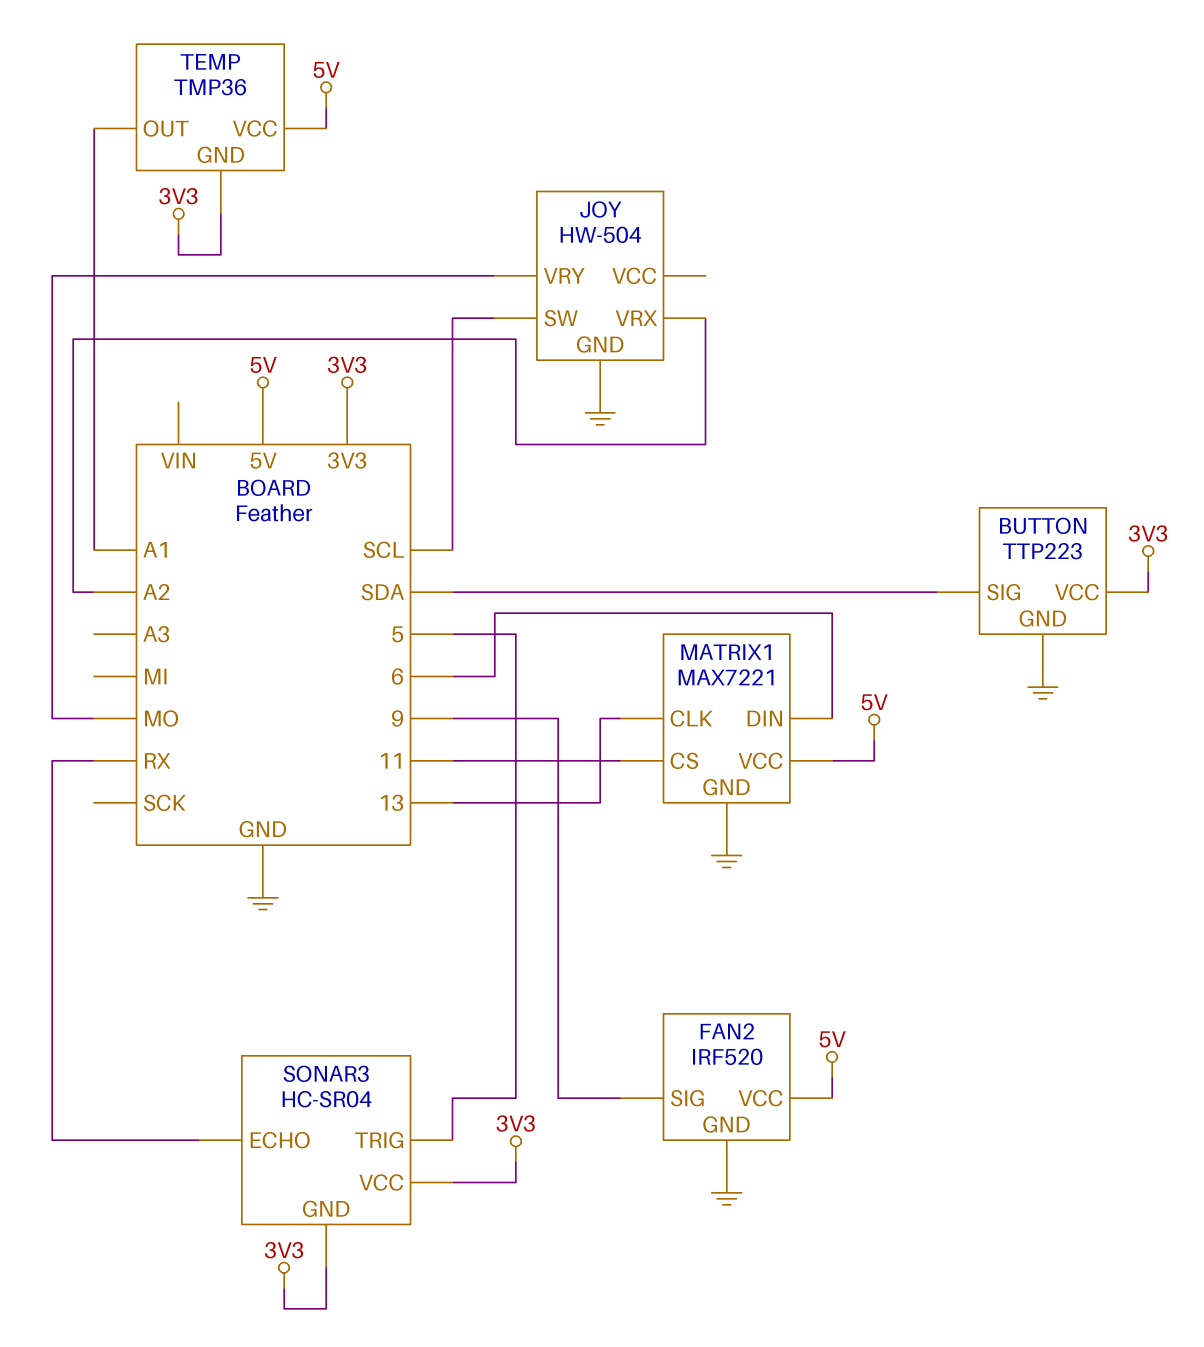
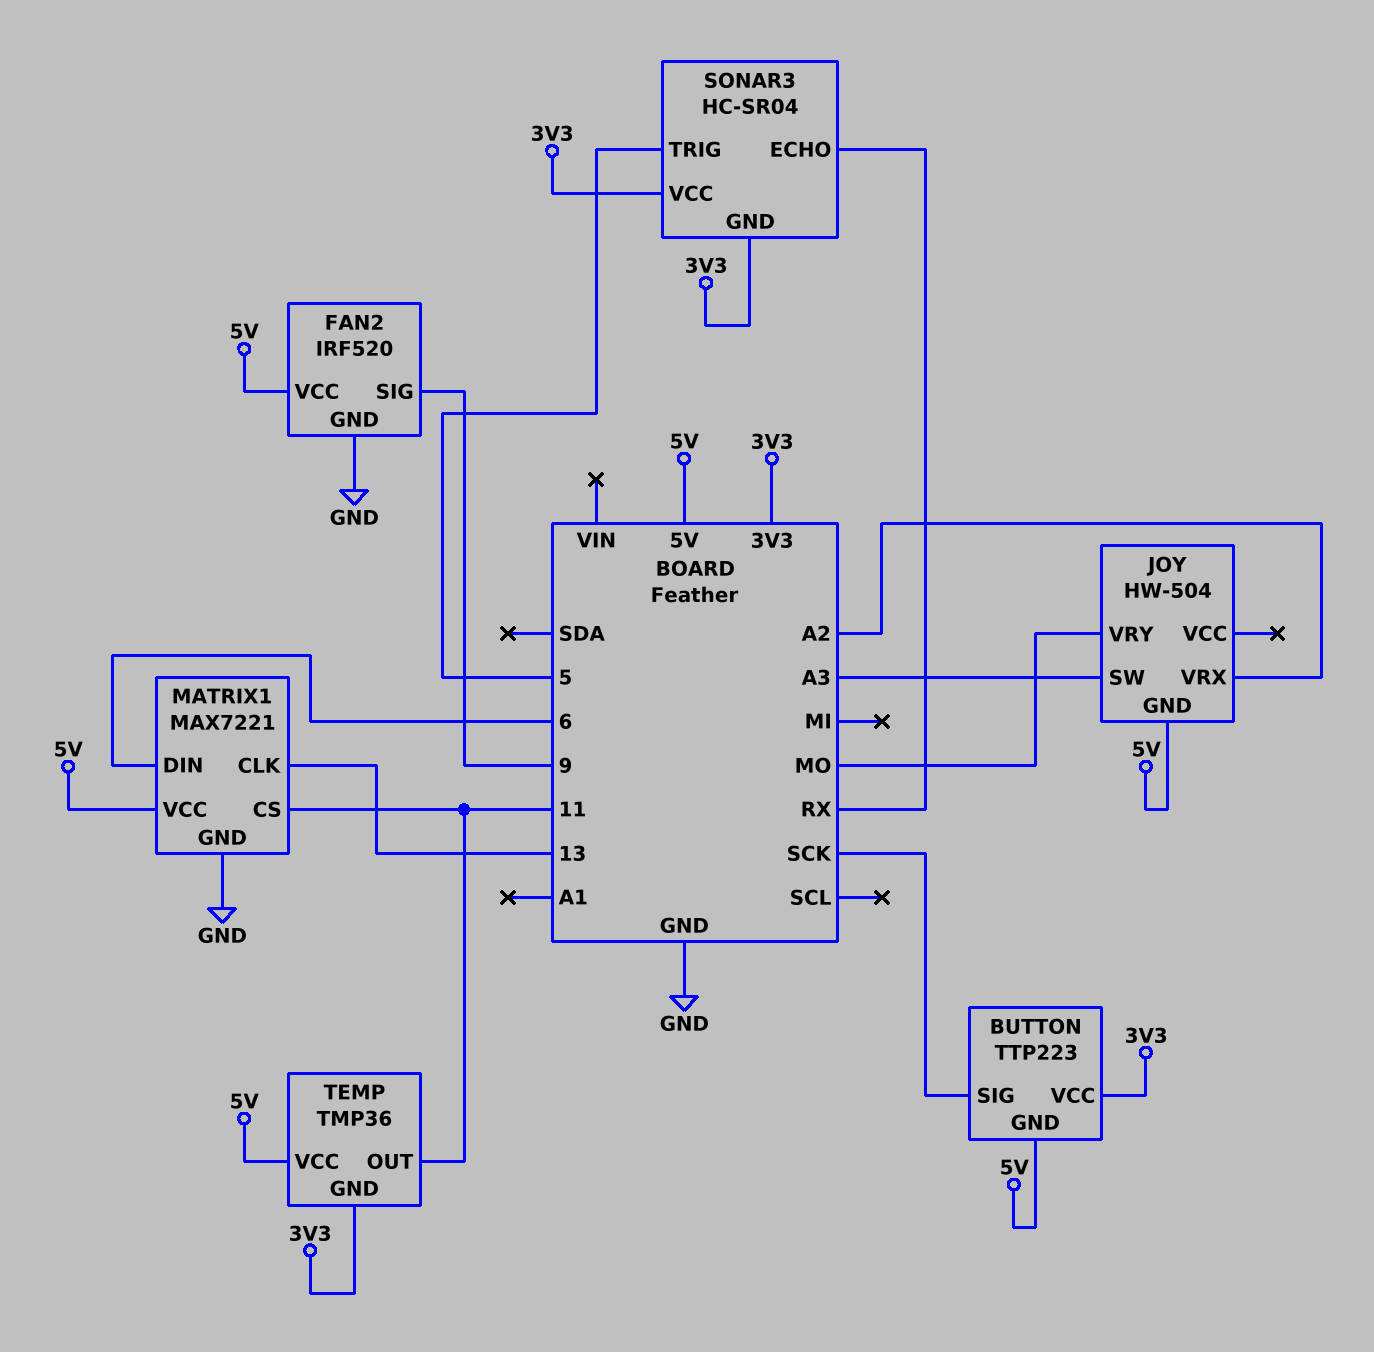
BUTTON pin GND: GND -> 5V
BUTTON pin SIG: SDA -> SCK
JOY pin GND: GND -> 5V
JOY pin SW: SCL -> A3
TEMP pin OUT: A1 -> 11

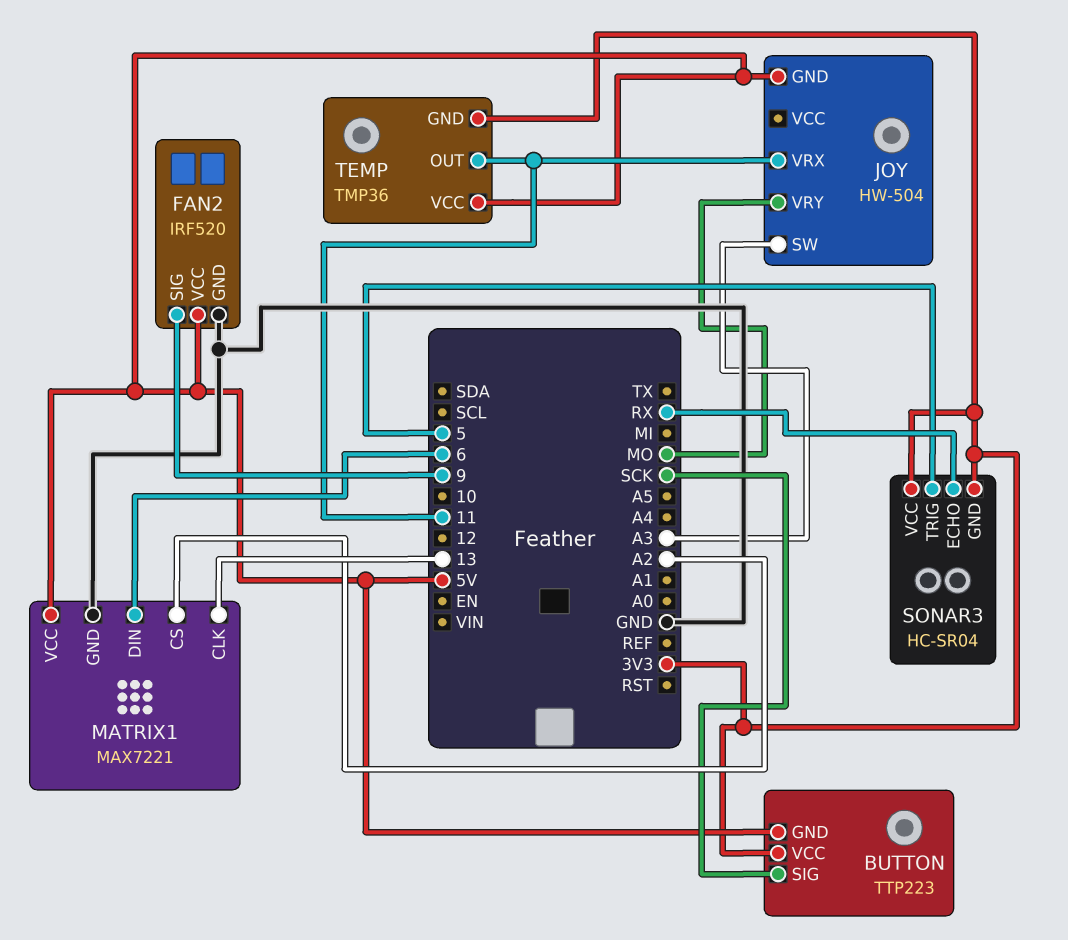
JOY pin VRX: A2 -> 11
MATRIX1 pin CS: 11 -> A2

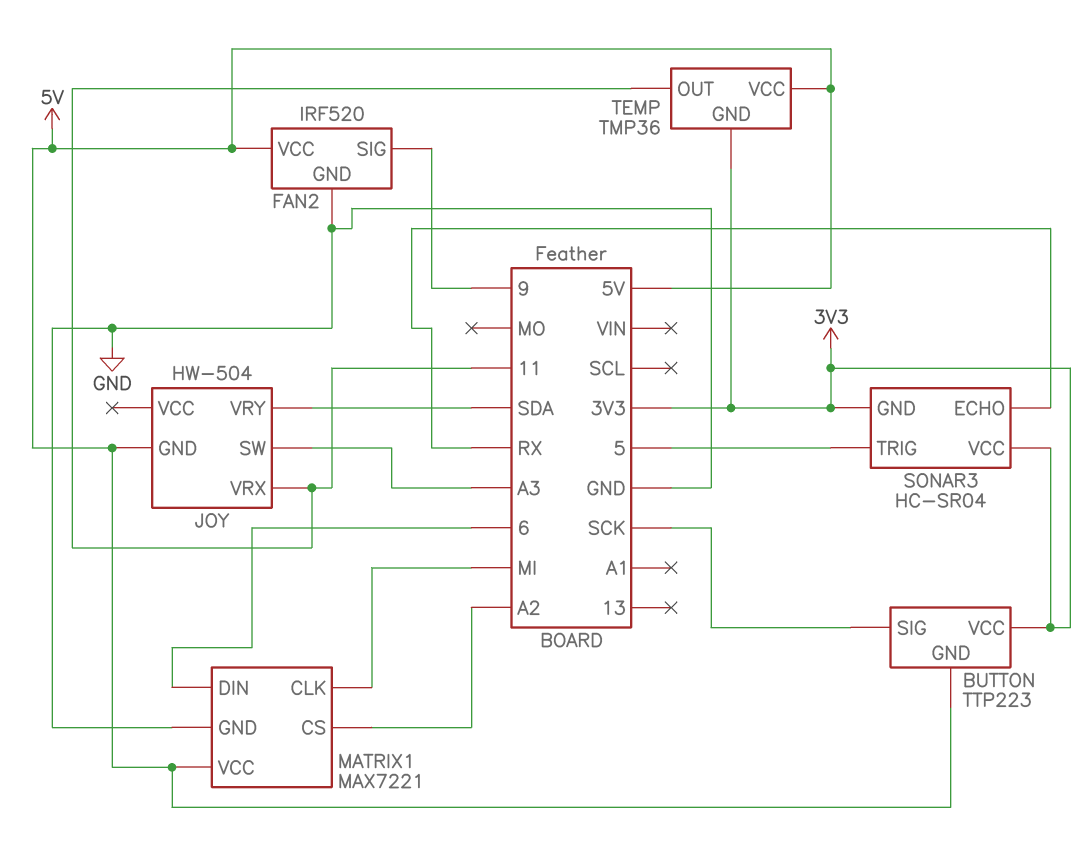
JOY pin VRY: MO -> SDA
MATRIX1 pin CLK: 13 -> MI

